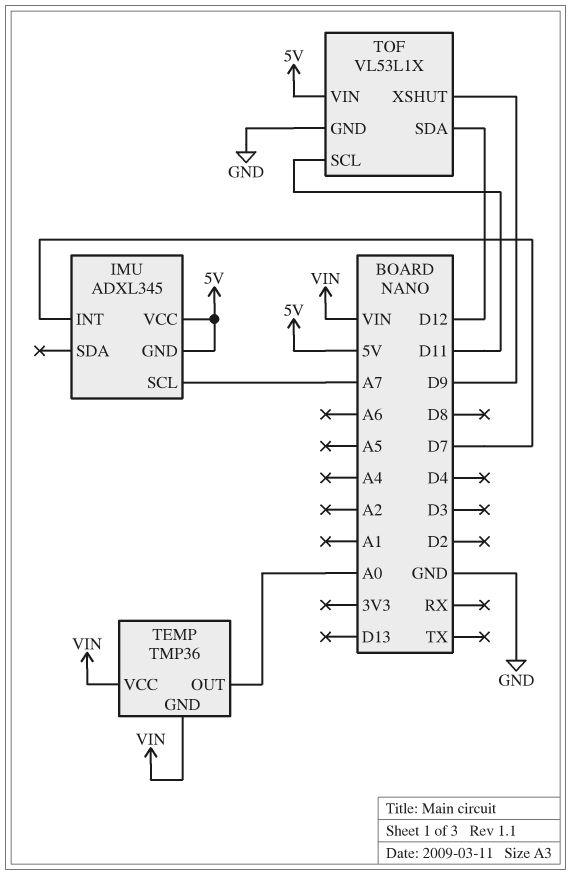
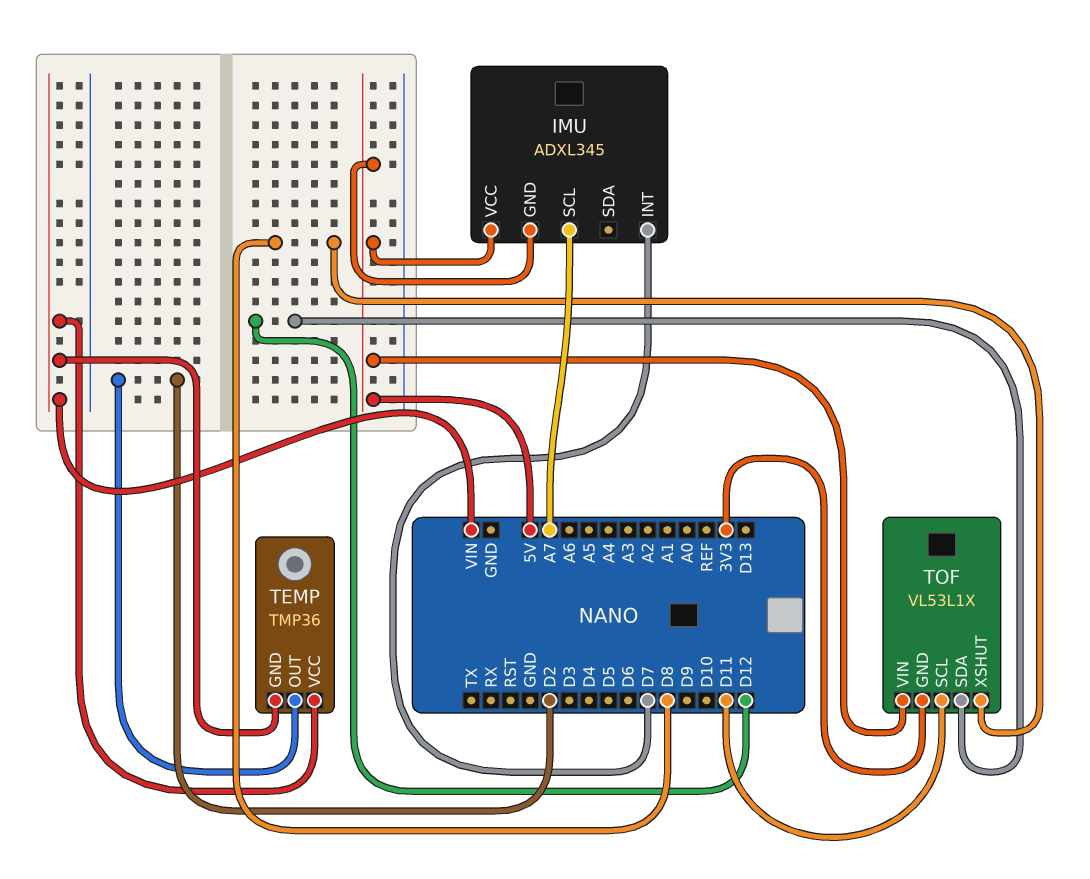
TEMP pin OUT: A0 -> D2
TOF pin GND: GND -> 3V3
TOF pin XSHUT: D9 -> D8

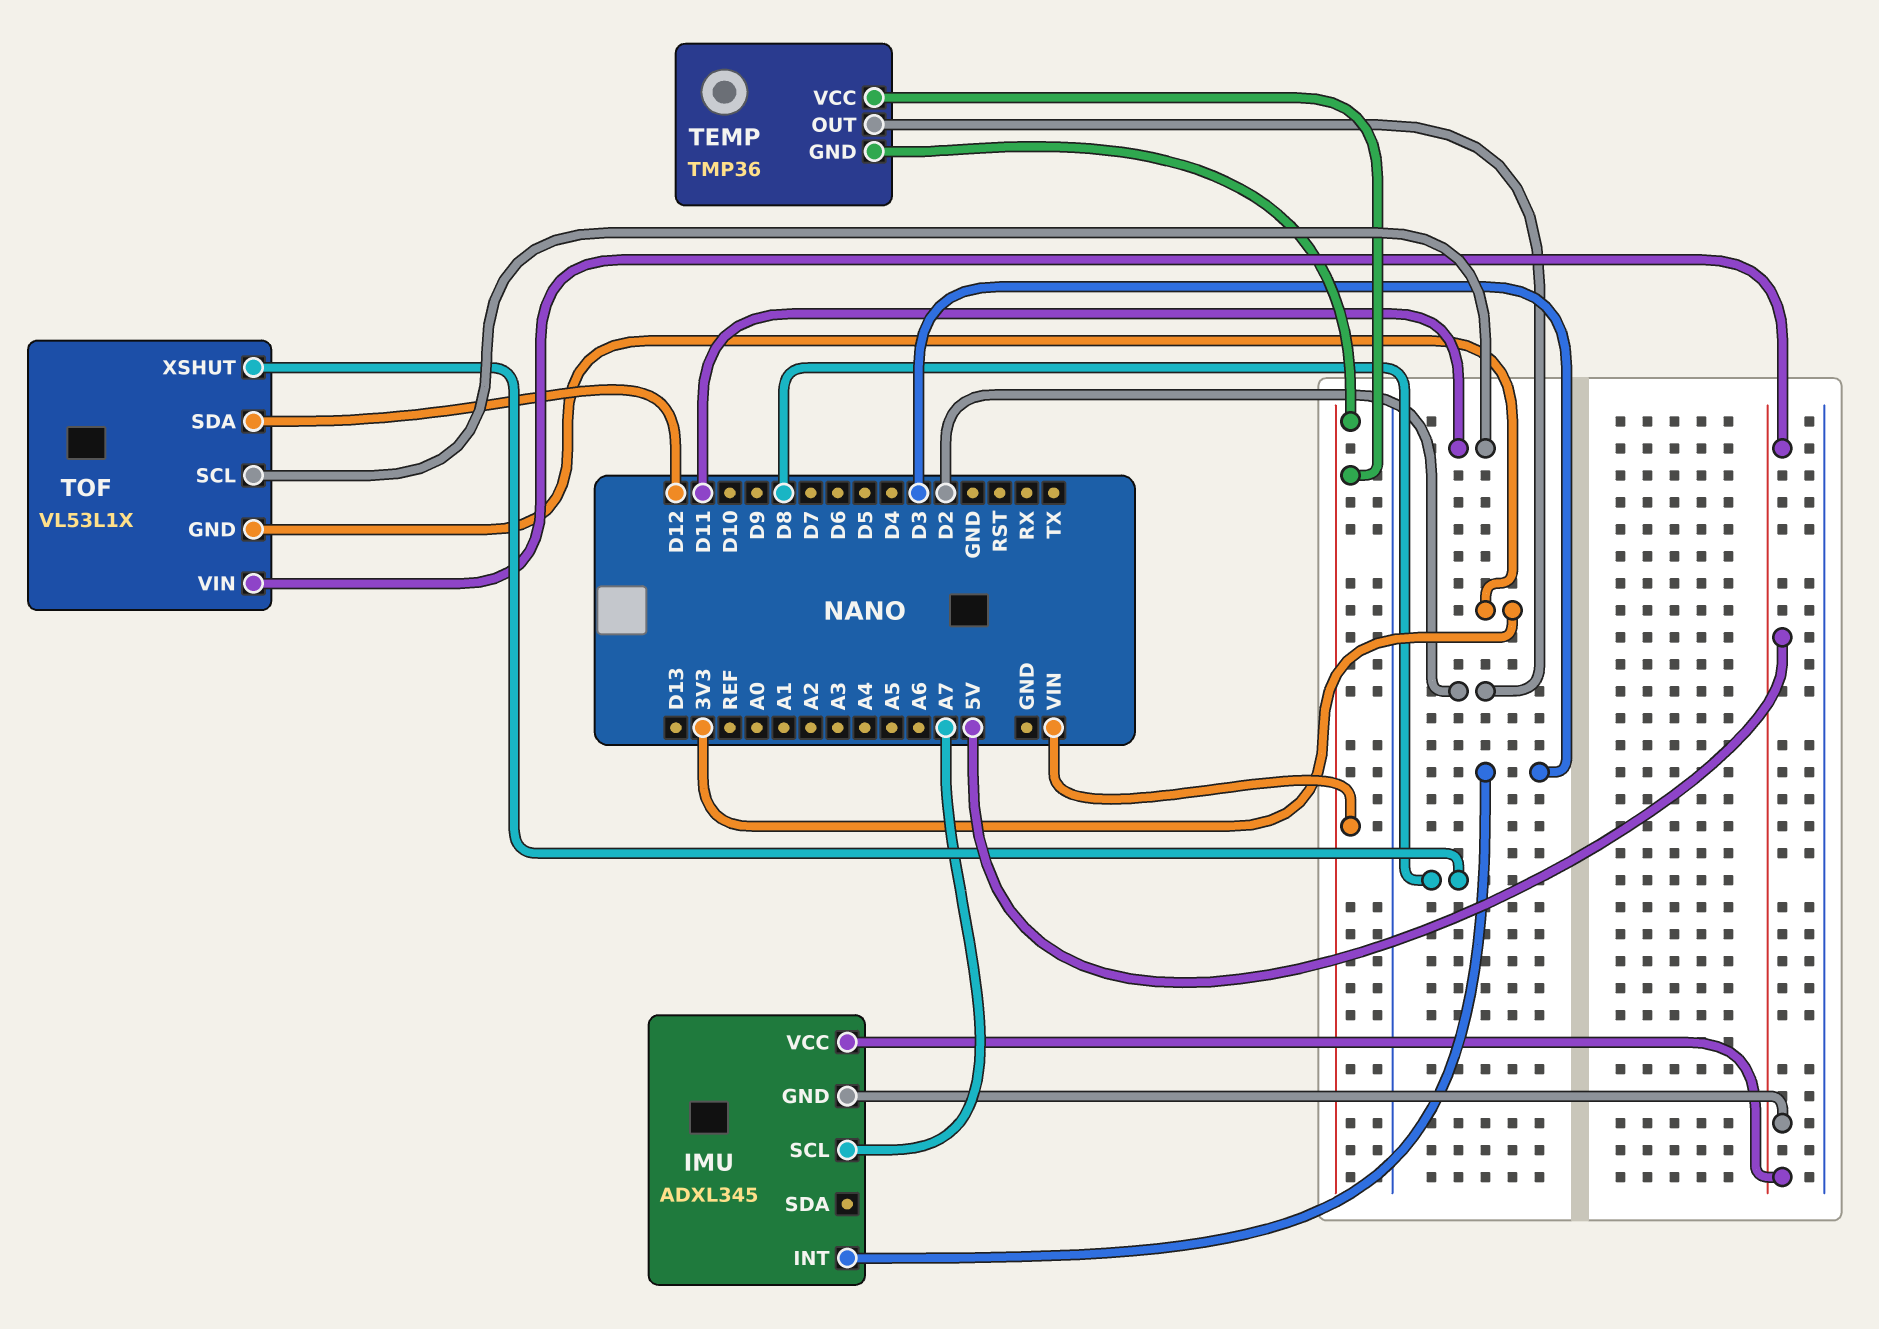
IMU pin INT: D7 -> D3

